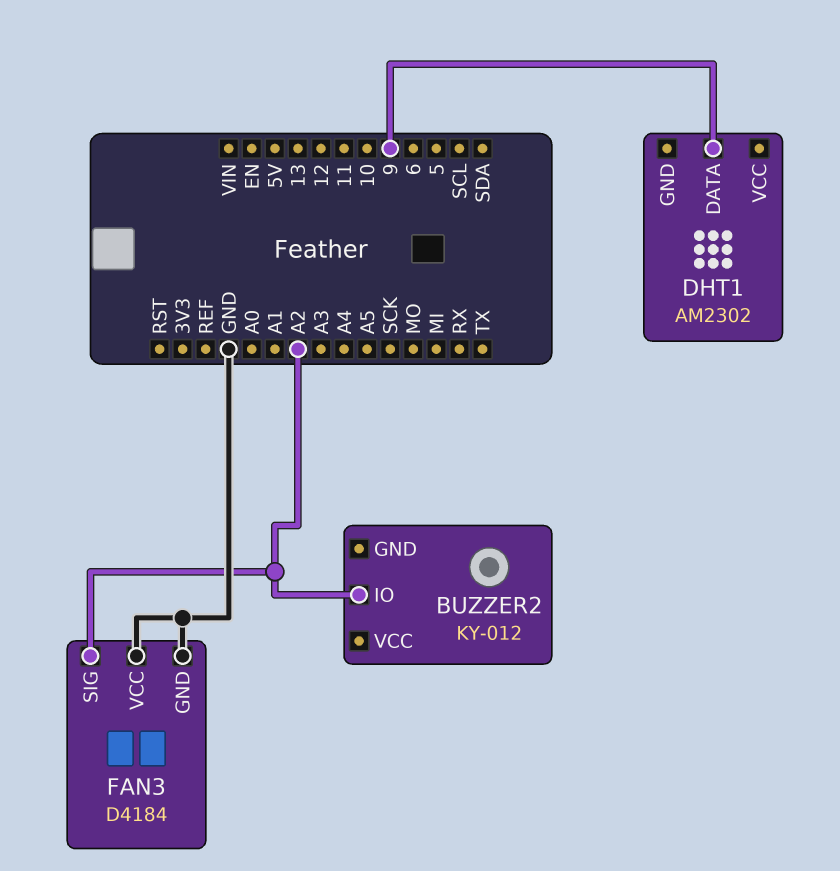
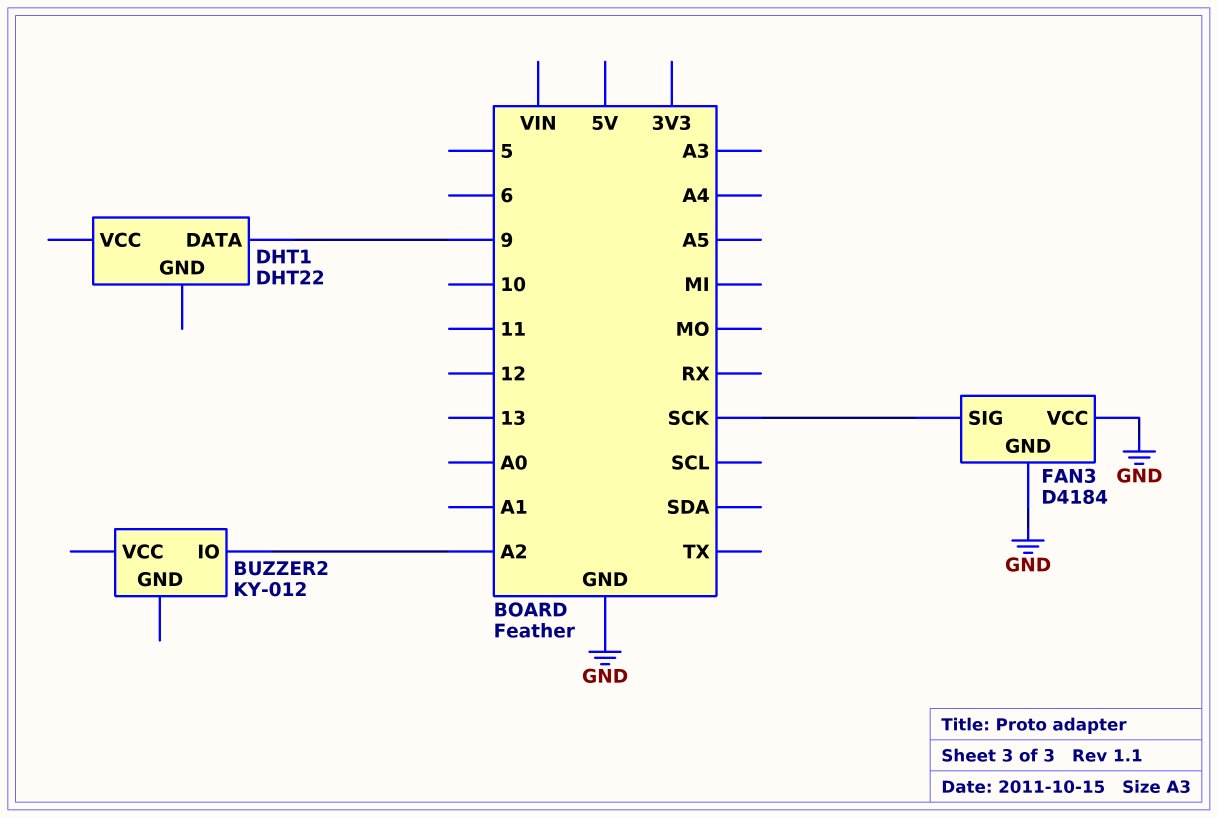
DHT1: AM2302 -> DHT22
FAN3 pin SIG: A2 -> SCK

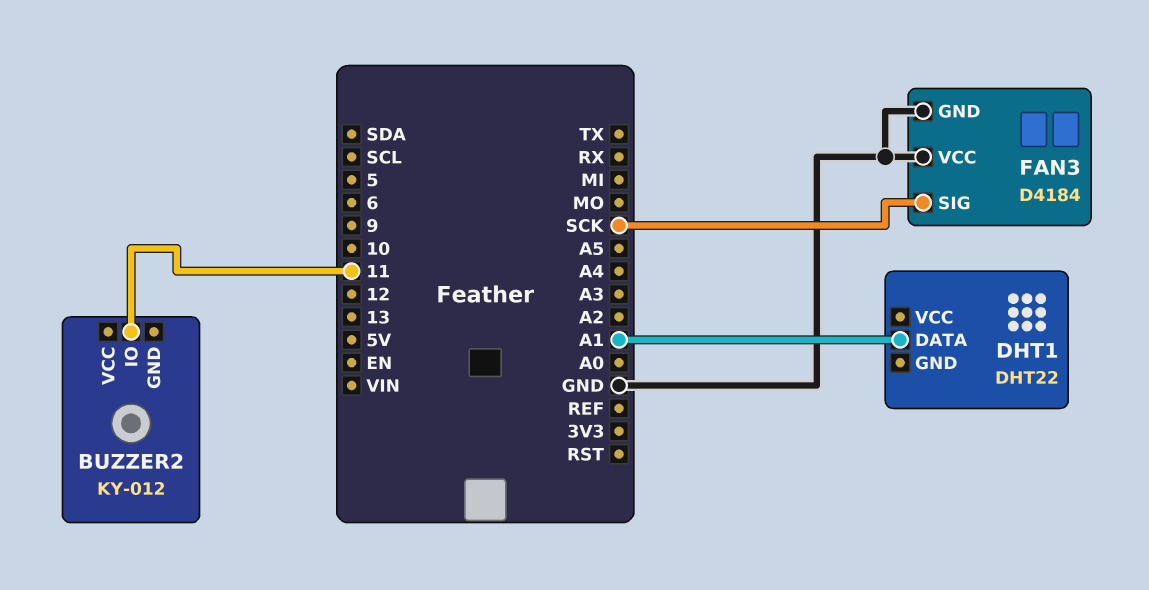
BUZZER2 pin IO: A2 -> 11
DHT1 pin DATA: 9 -> A1

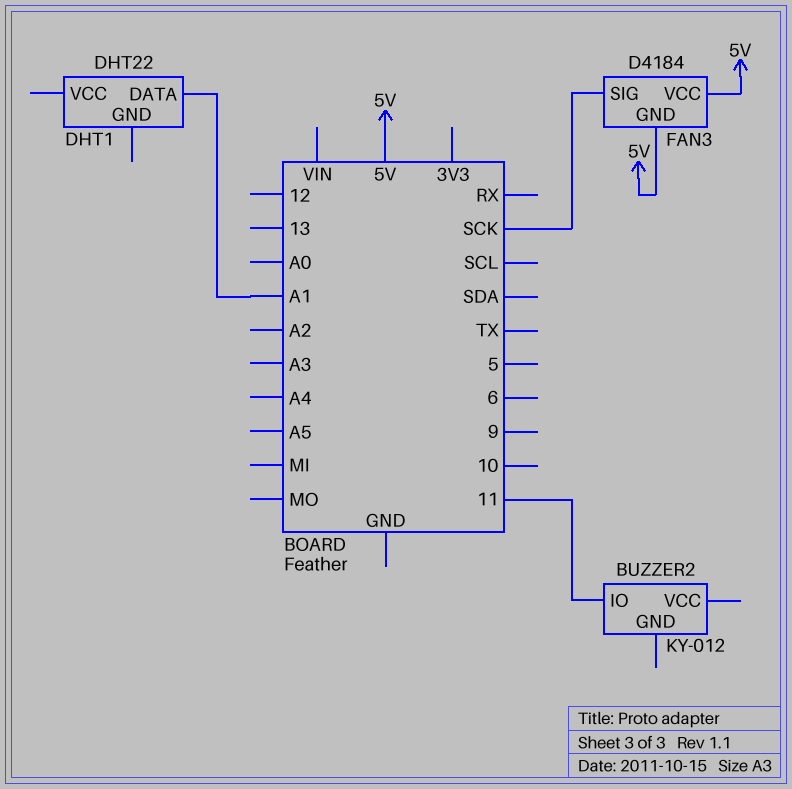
FAN3 pin GND: GND -> 5V
FAN3 pin VCC: GND -> 5V

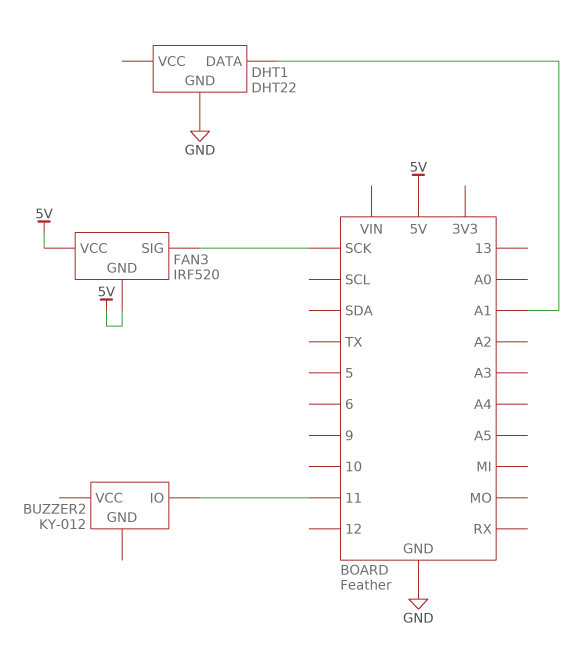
DHT1 pin GND: none -> GND
FAN3: D4184 -> IRF520

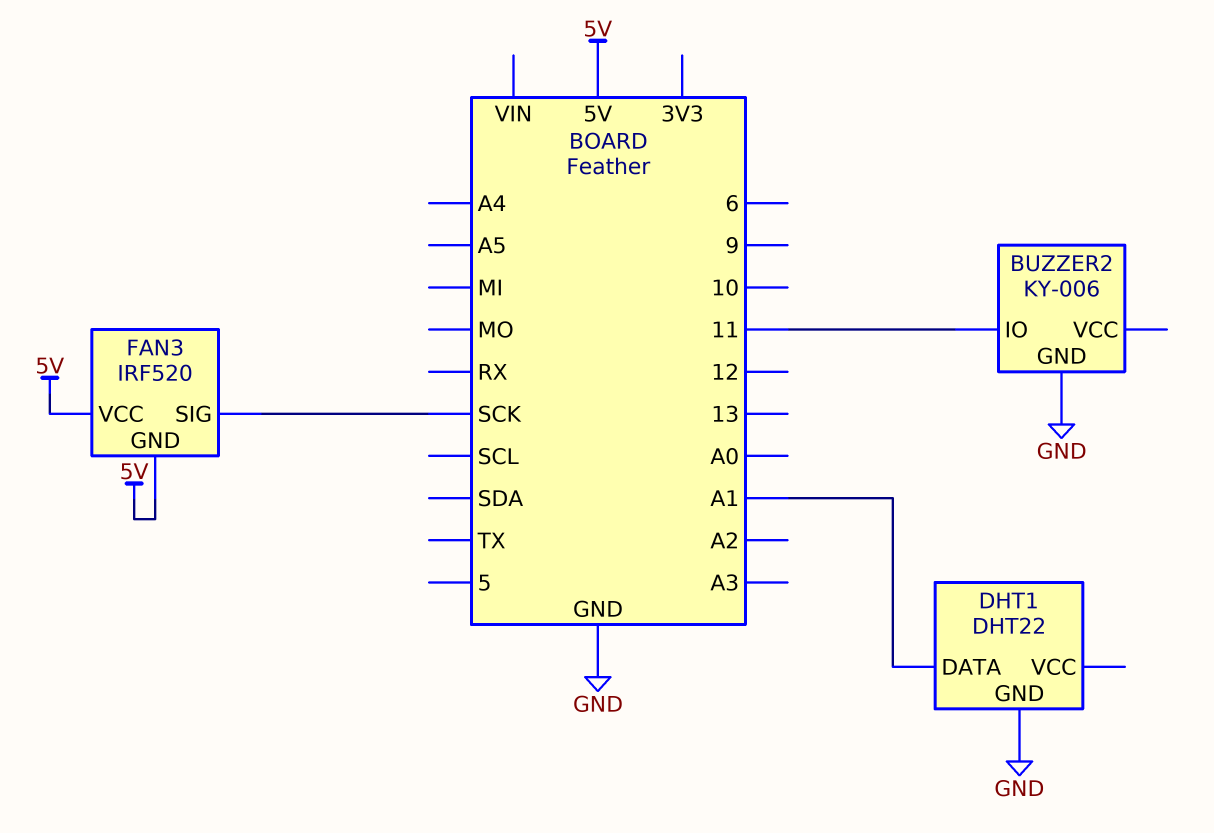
BUZZER2: KY-012 -> KY-006
BUZZER2 pin GND: none -> GND

